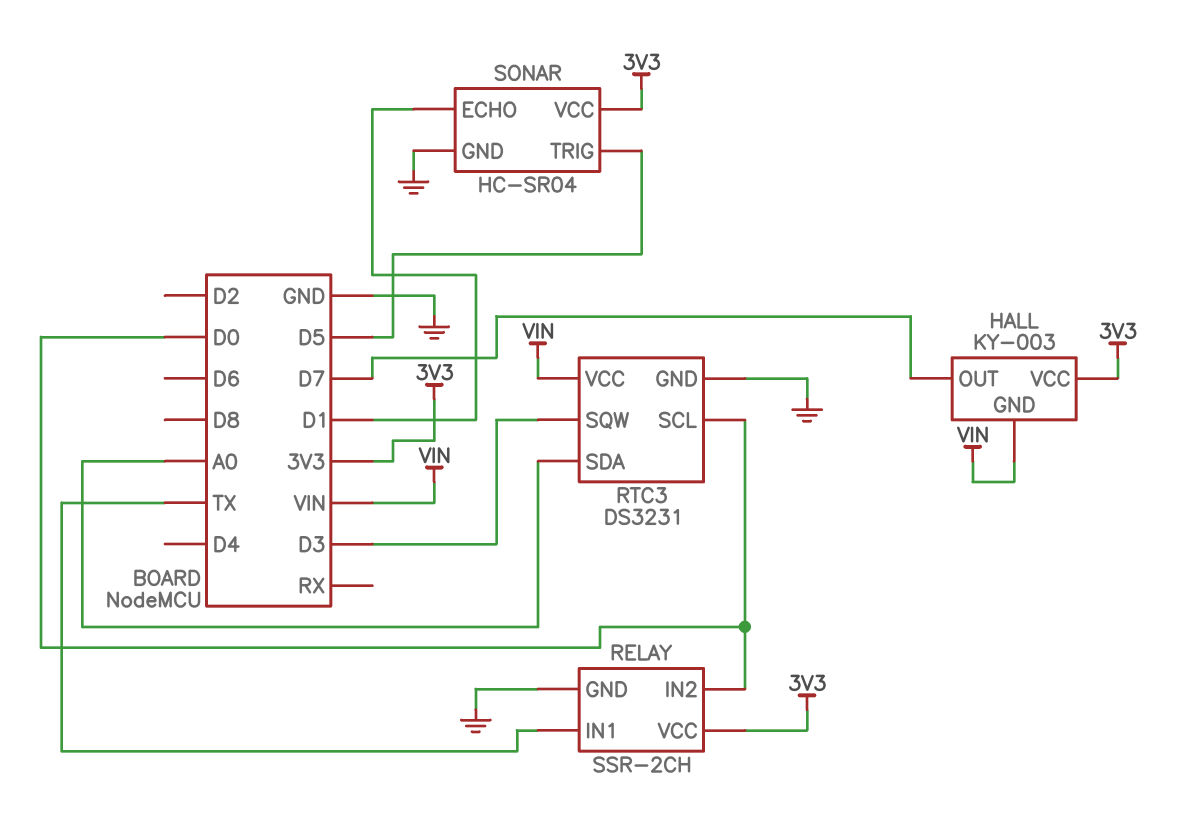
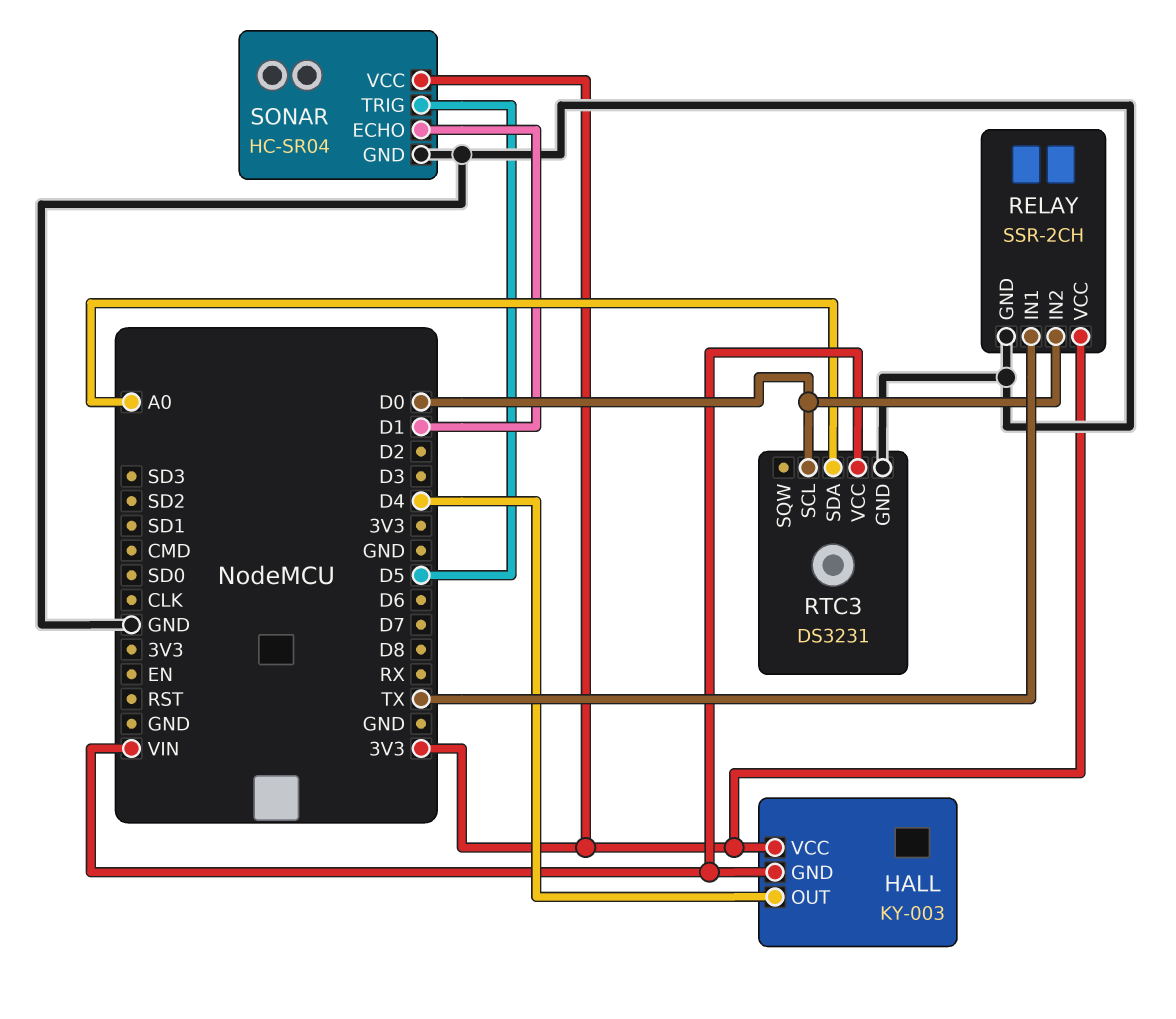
HALL pin OUT: D7 -> D4
RTC3 pin SQW: D3 -> none

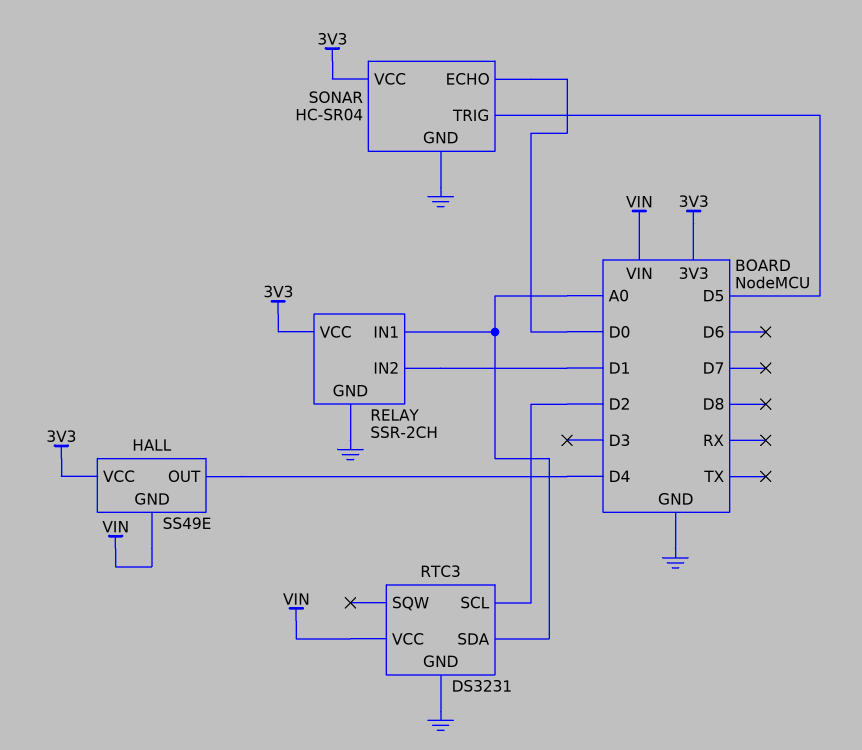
HALL: KY-003 -> SS49E
RELAY pin IN1: TX -> A0
RELAY pin IN2: D0 -> D1
RTC3 pin SCL: D0 -> D2
SONAR pin ECHO: D1 -> D0

